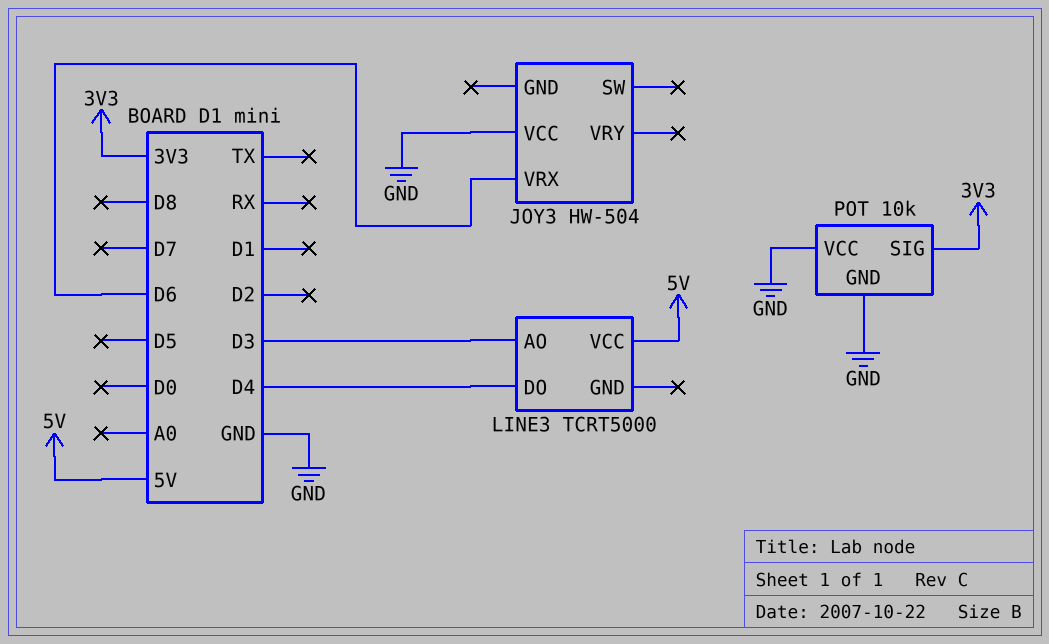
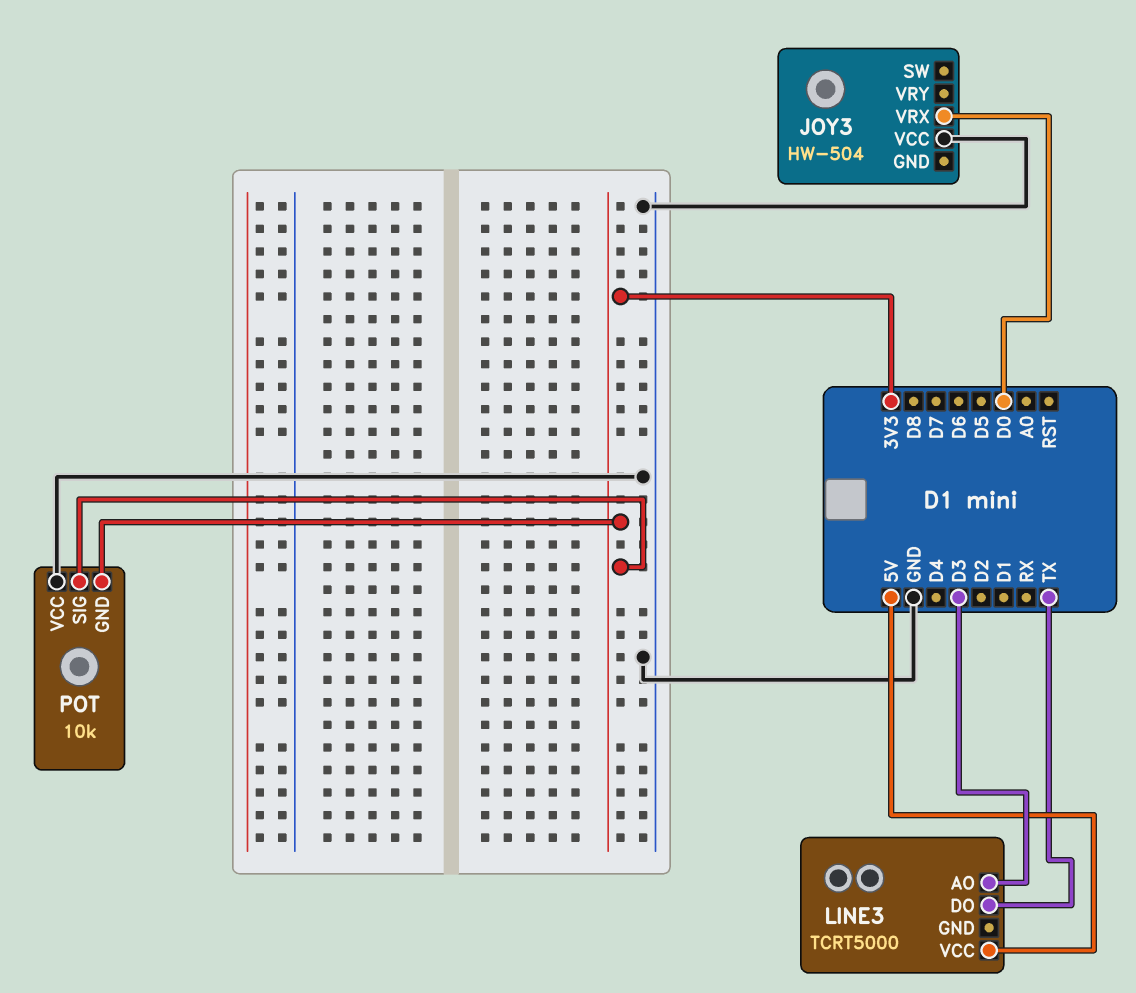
JOY3 pin VRX: D6 -> D0
LINE3 pin DO: D4 -> TX
POT pin GND: GND -> 3V3

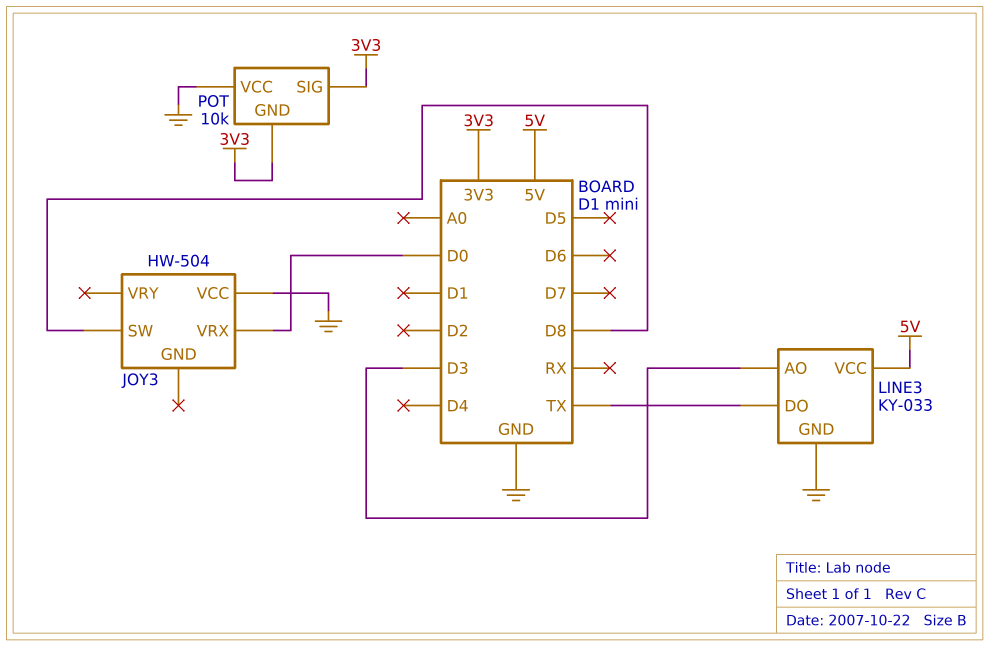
JOY3 pin SW: none -> D8
LINE3: TCRT5000 -> KY-033
LINE3 pin GND: none -> GND

